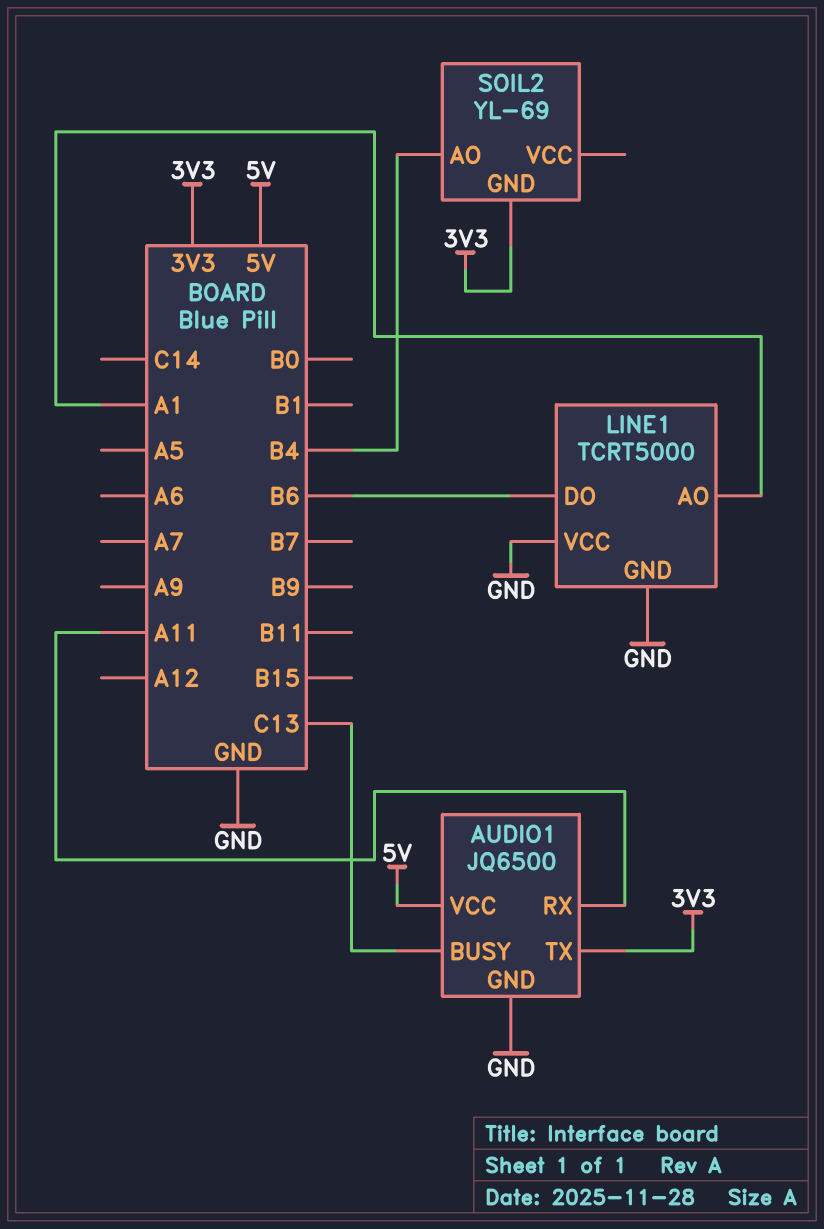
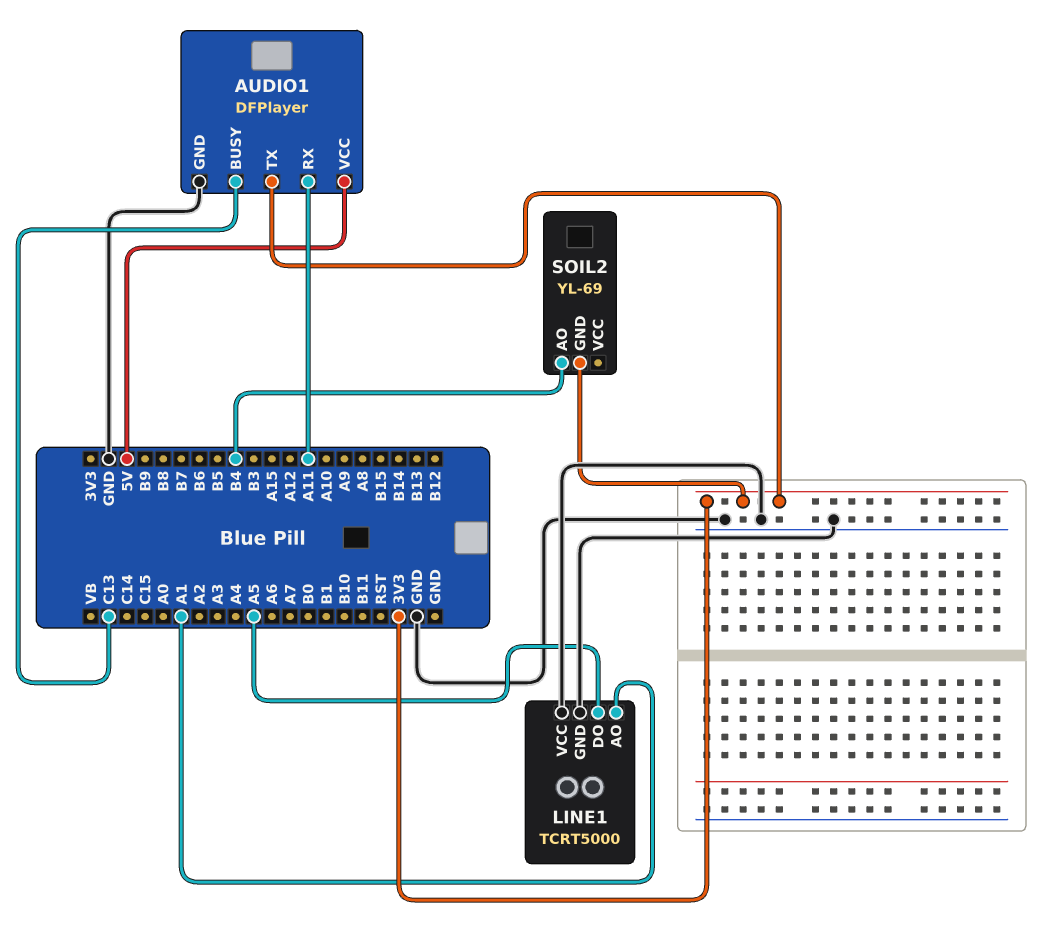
AUDIO1: JQ6500 -> DFPlayer
LINE1 pin DO: B6 -> A5

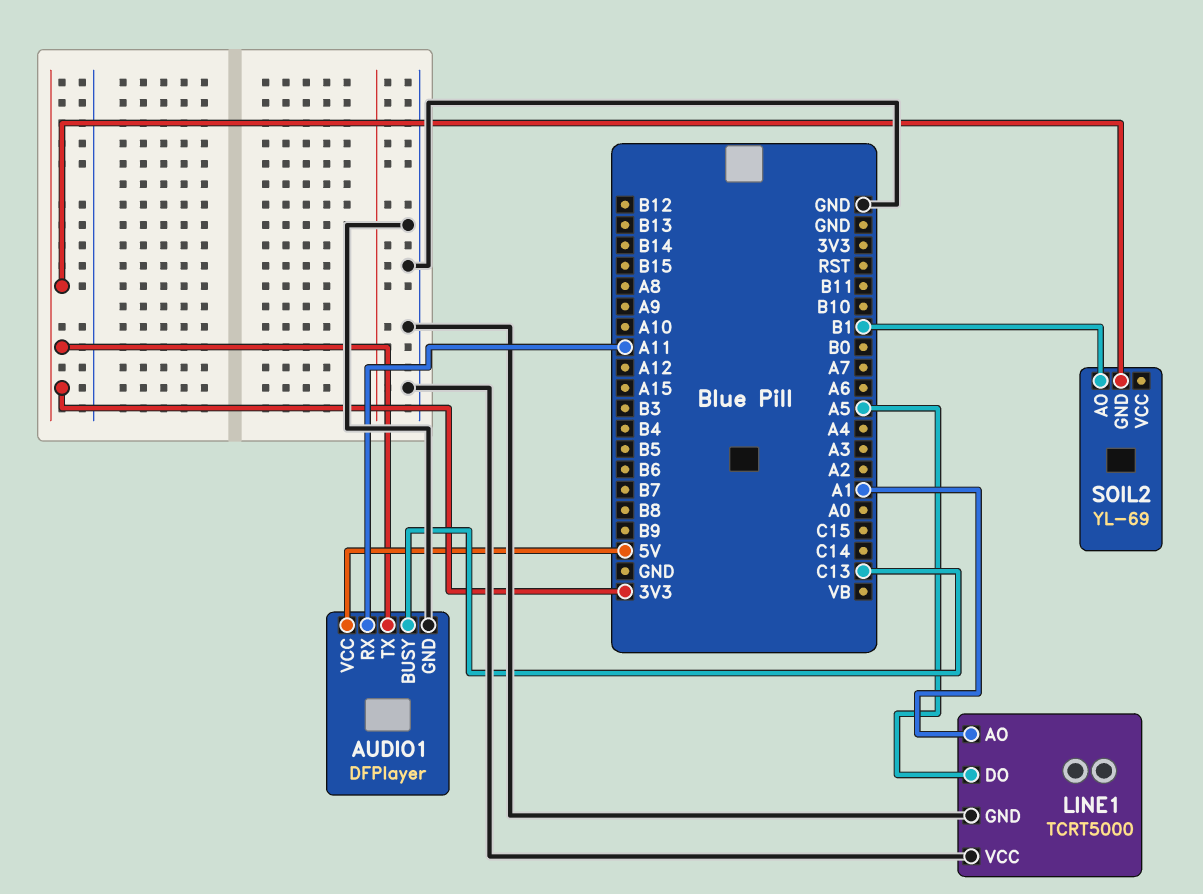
SOIL2 pin AO: B4 -> B1

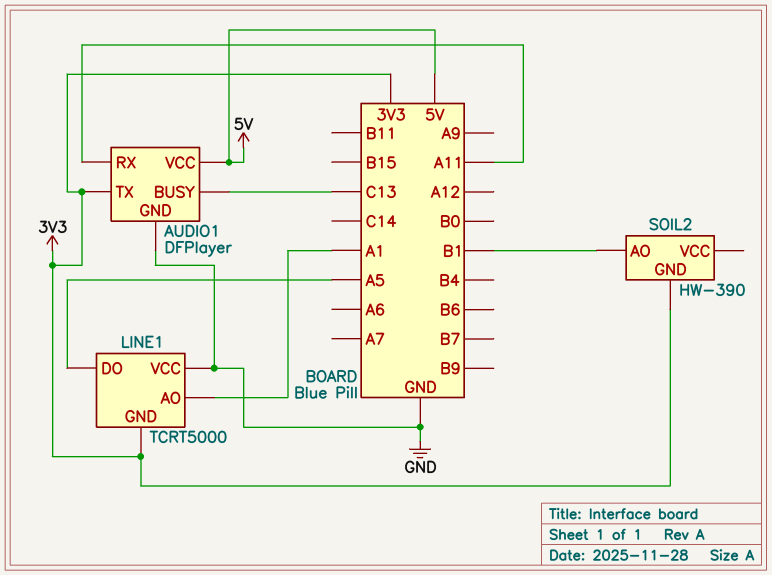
LINE1 pin GND: GND -> 3V3
SOIL2: YL-69 -> HW-390

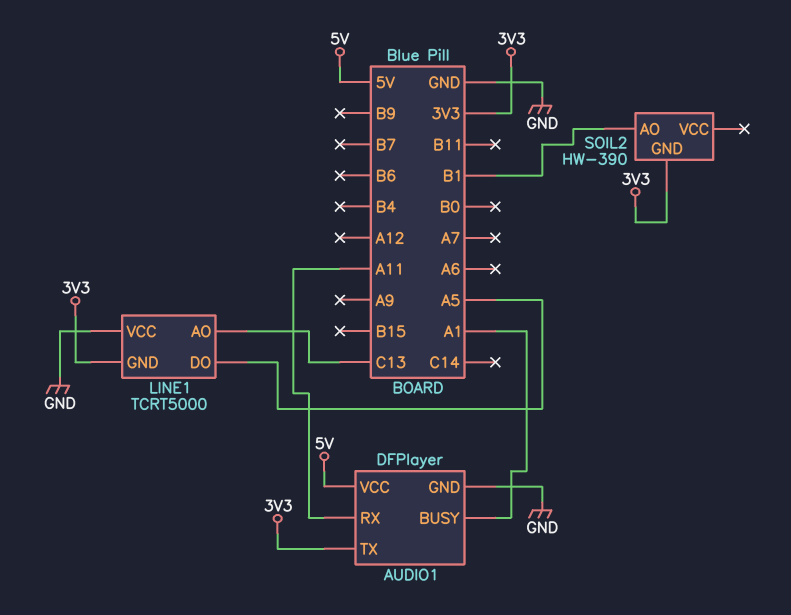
AUDIO1 pin BUSY: C13 -> A1
LINE1 pin AO: A1 -> C13

